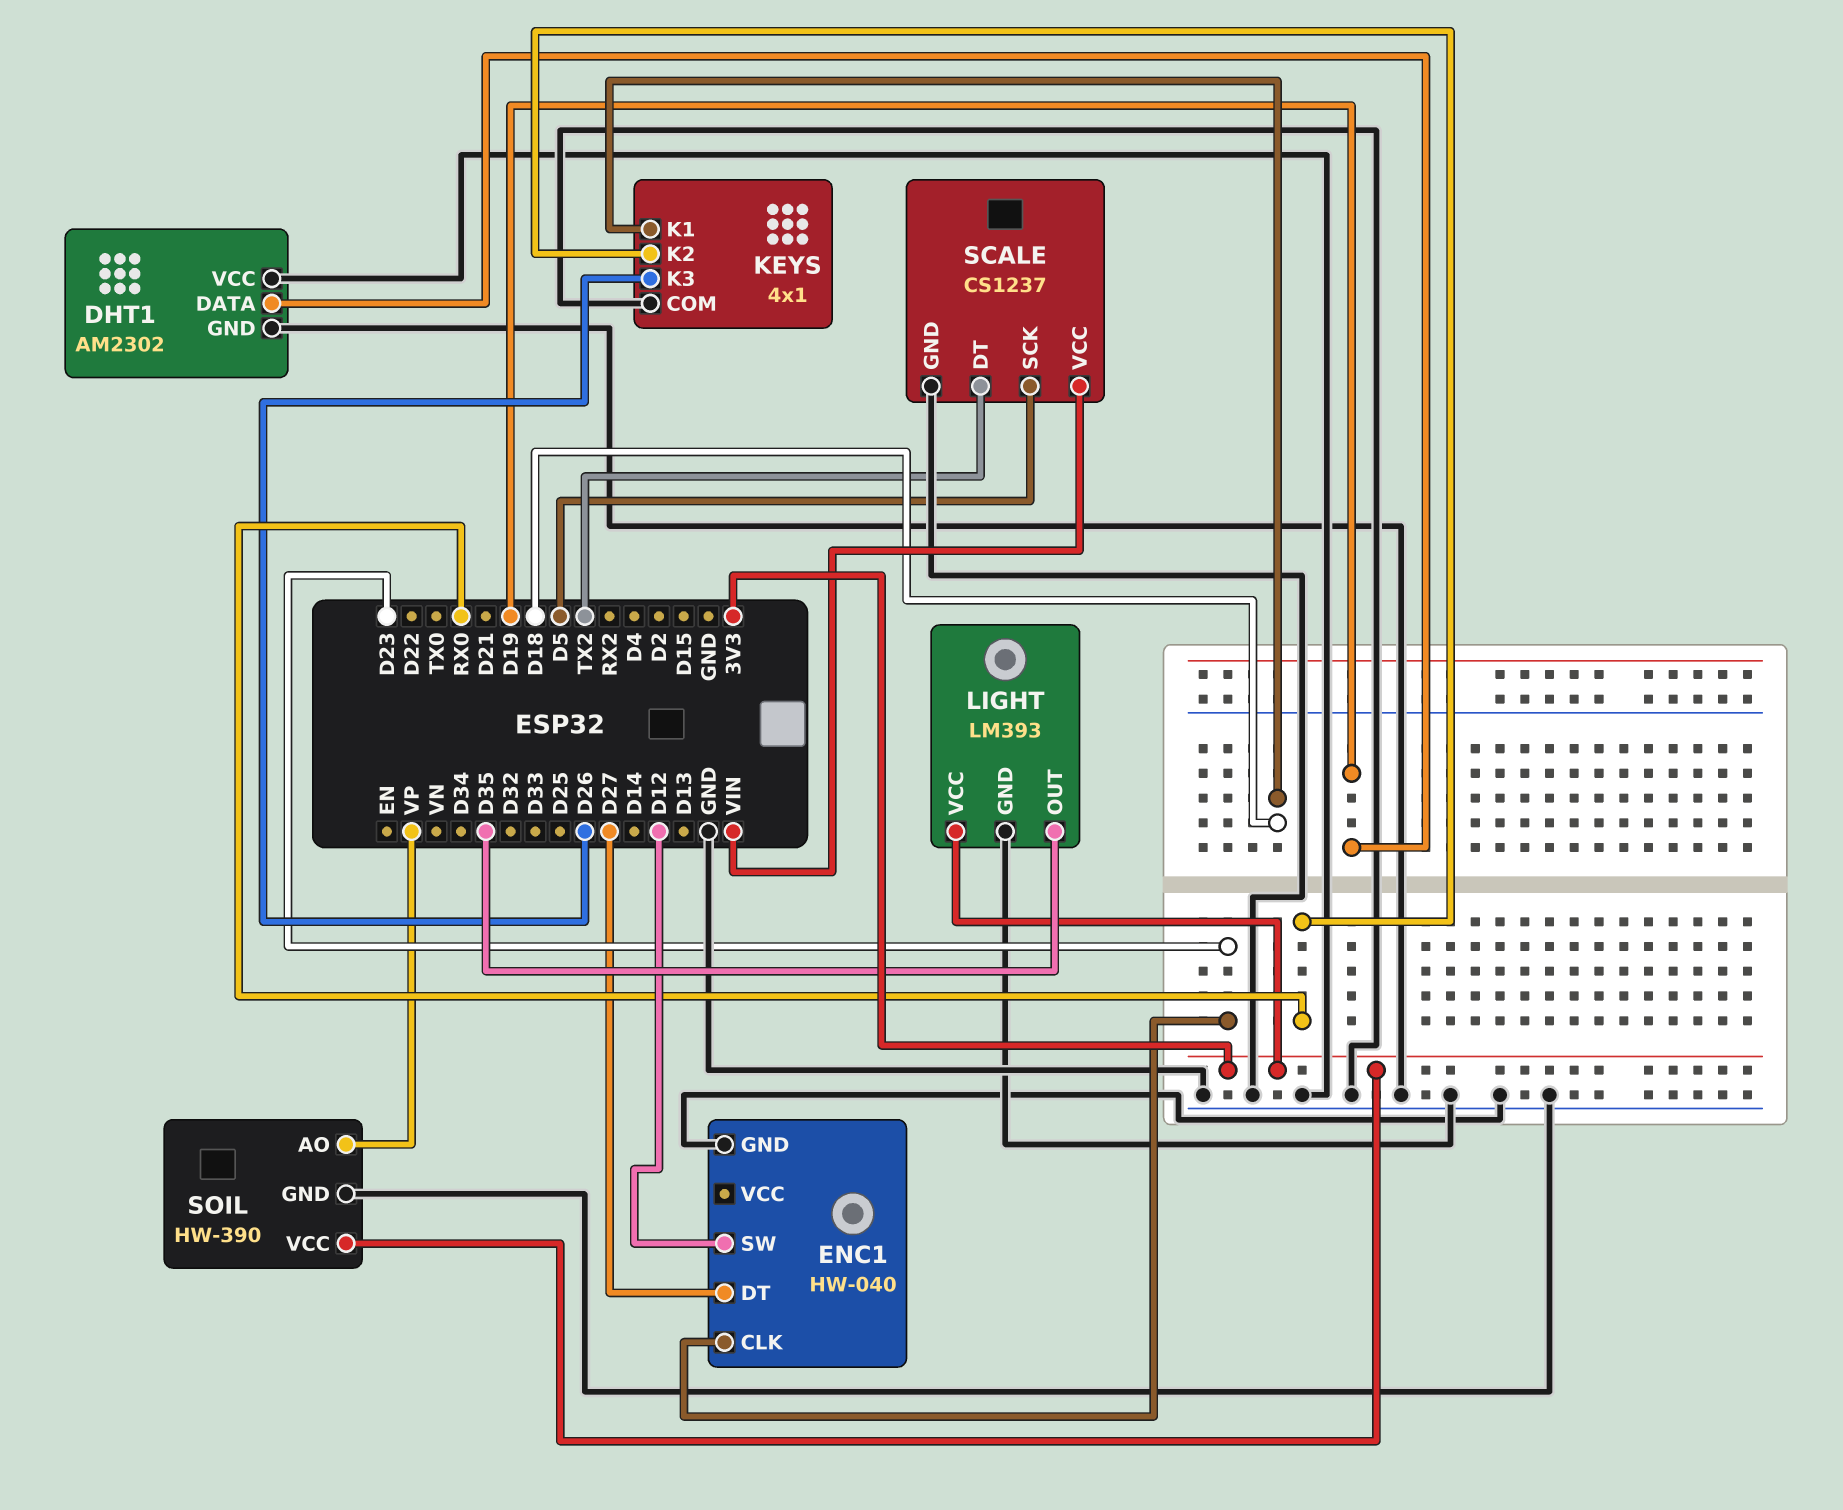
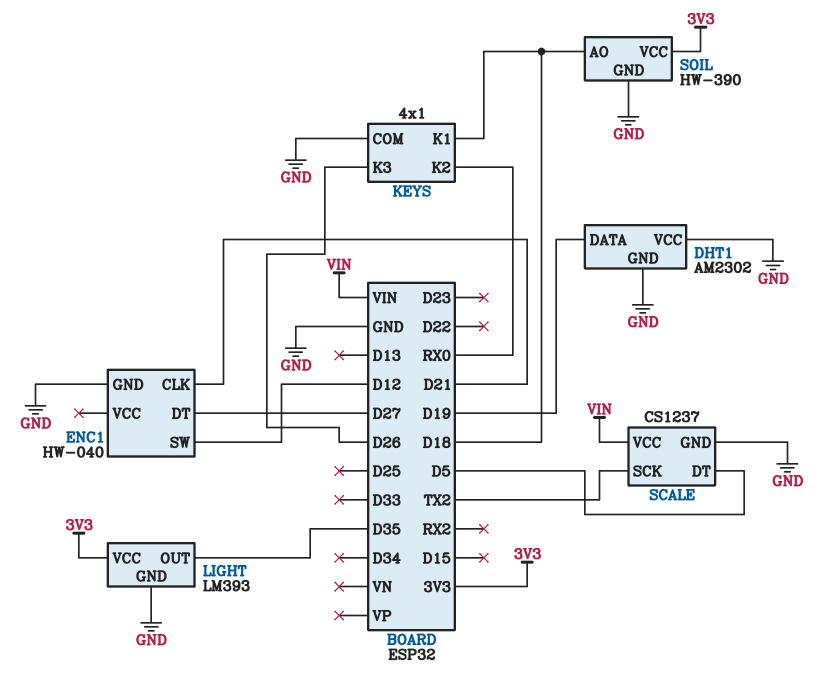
ENC1 pin CLK: D23 -> D21
SCALE pin DT: TX2 -> D5
SCALE pin SCK: D5 -> TX2
SOIL pin AO: VP -> D18

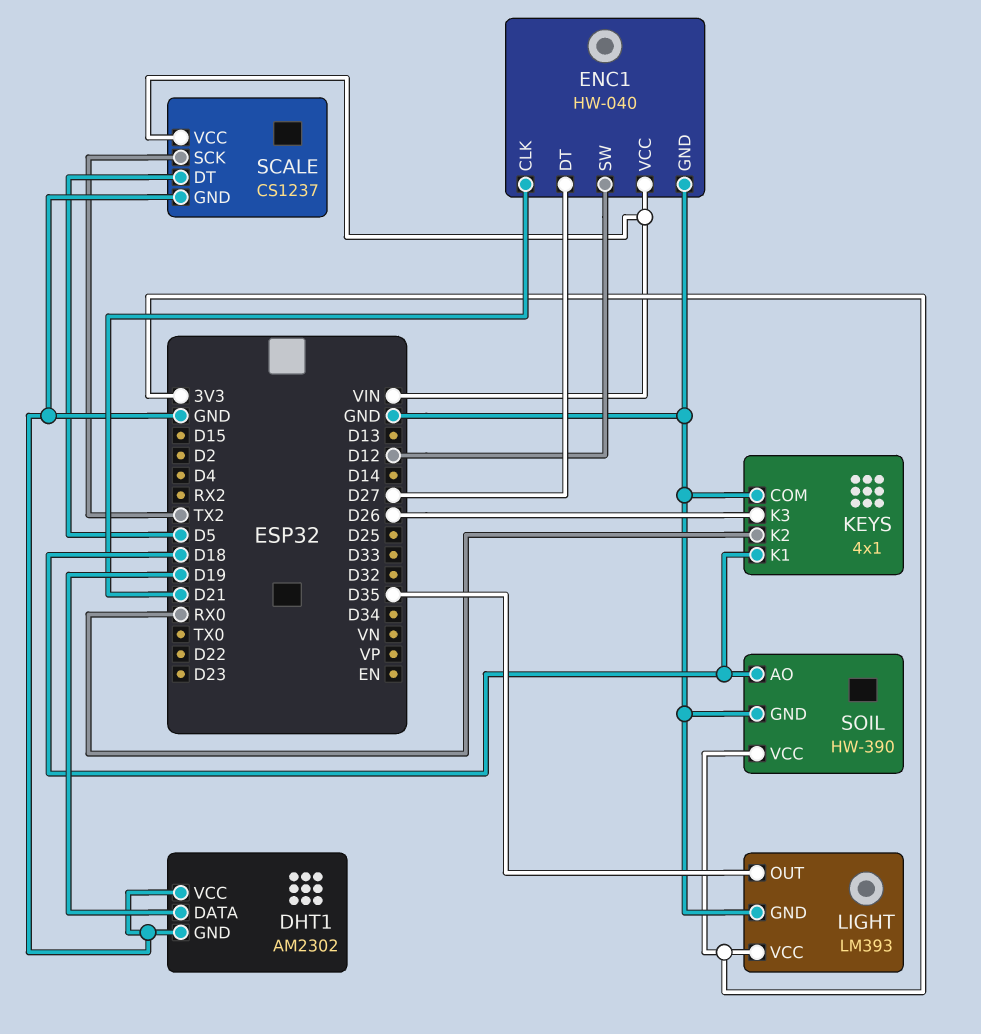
ENC1 pin VCC: none -> VIN

